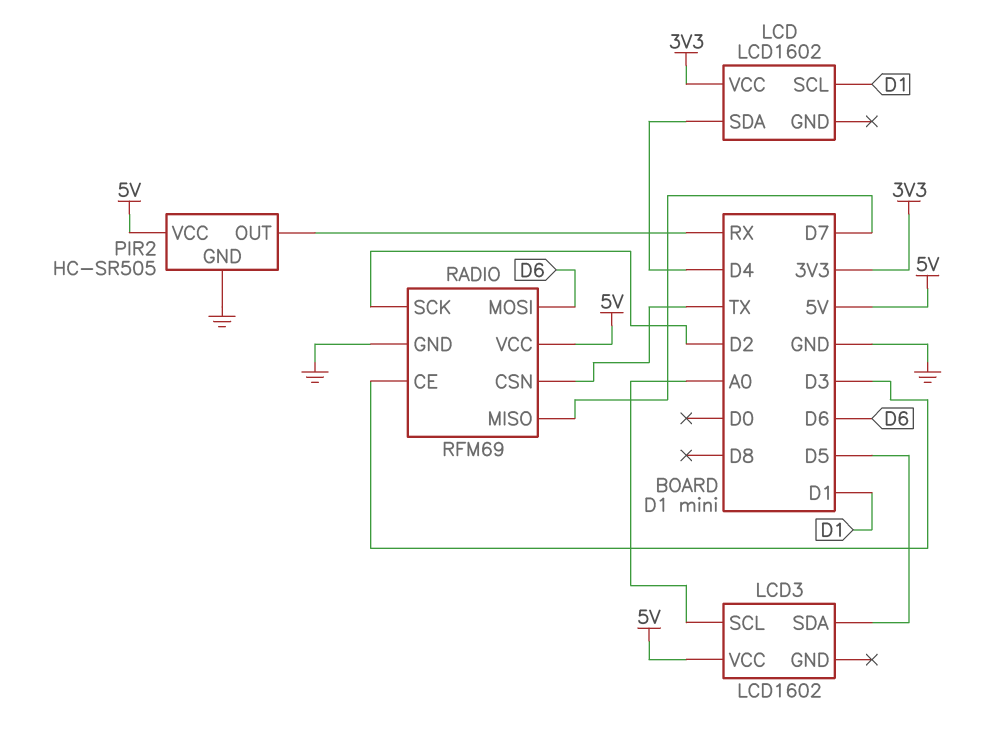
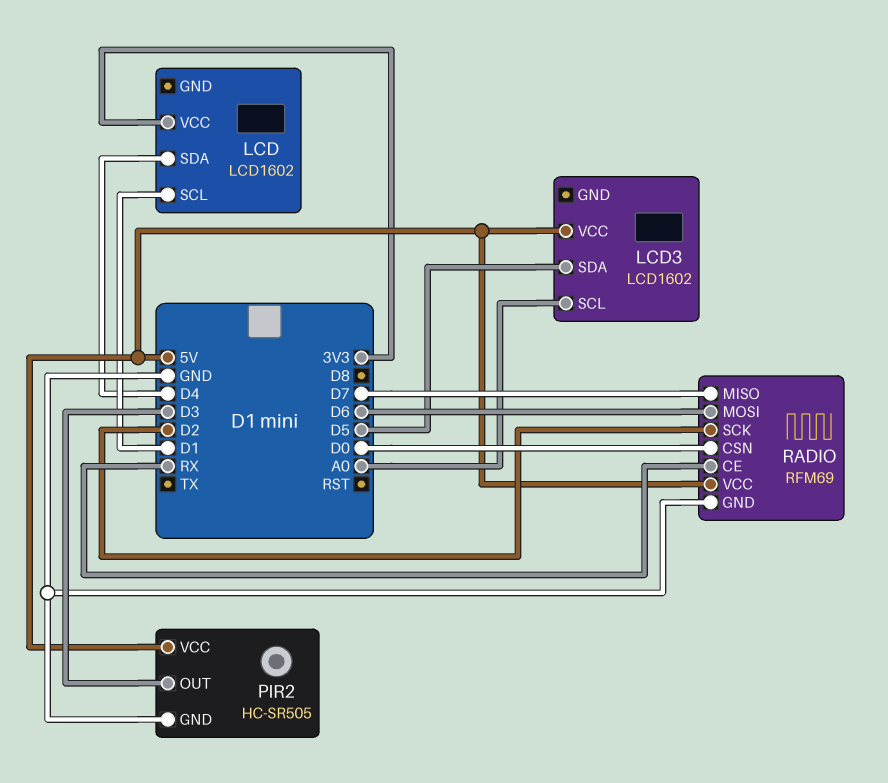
PIR2 pin OUT: RX -> D3
RADIO pin CE: D3 -> RX
RADIO pin CSN: TX -> D0

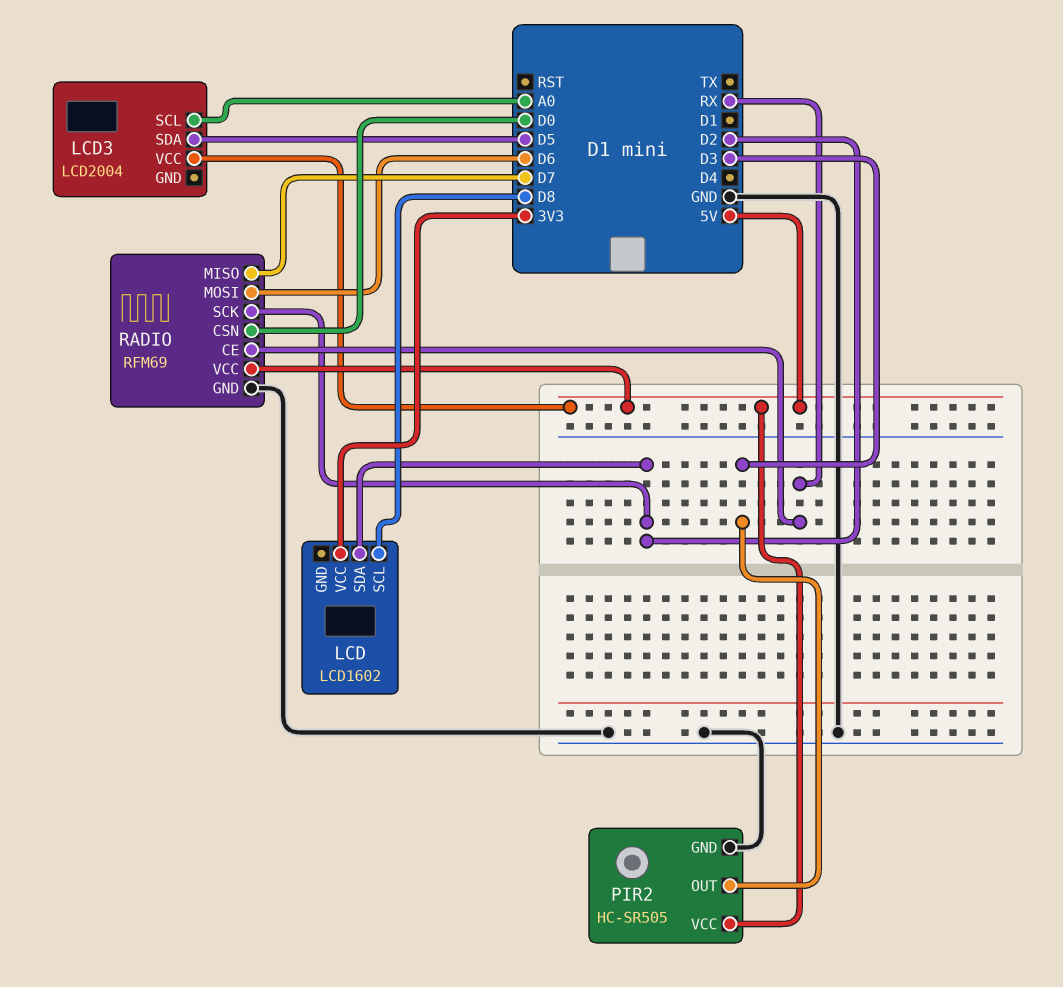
LCD pin SCL: D1 -> D8
LCD pin SDA: D4 -> D2
LCD3: LCD1602 -> LCD2004

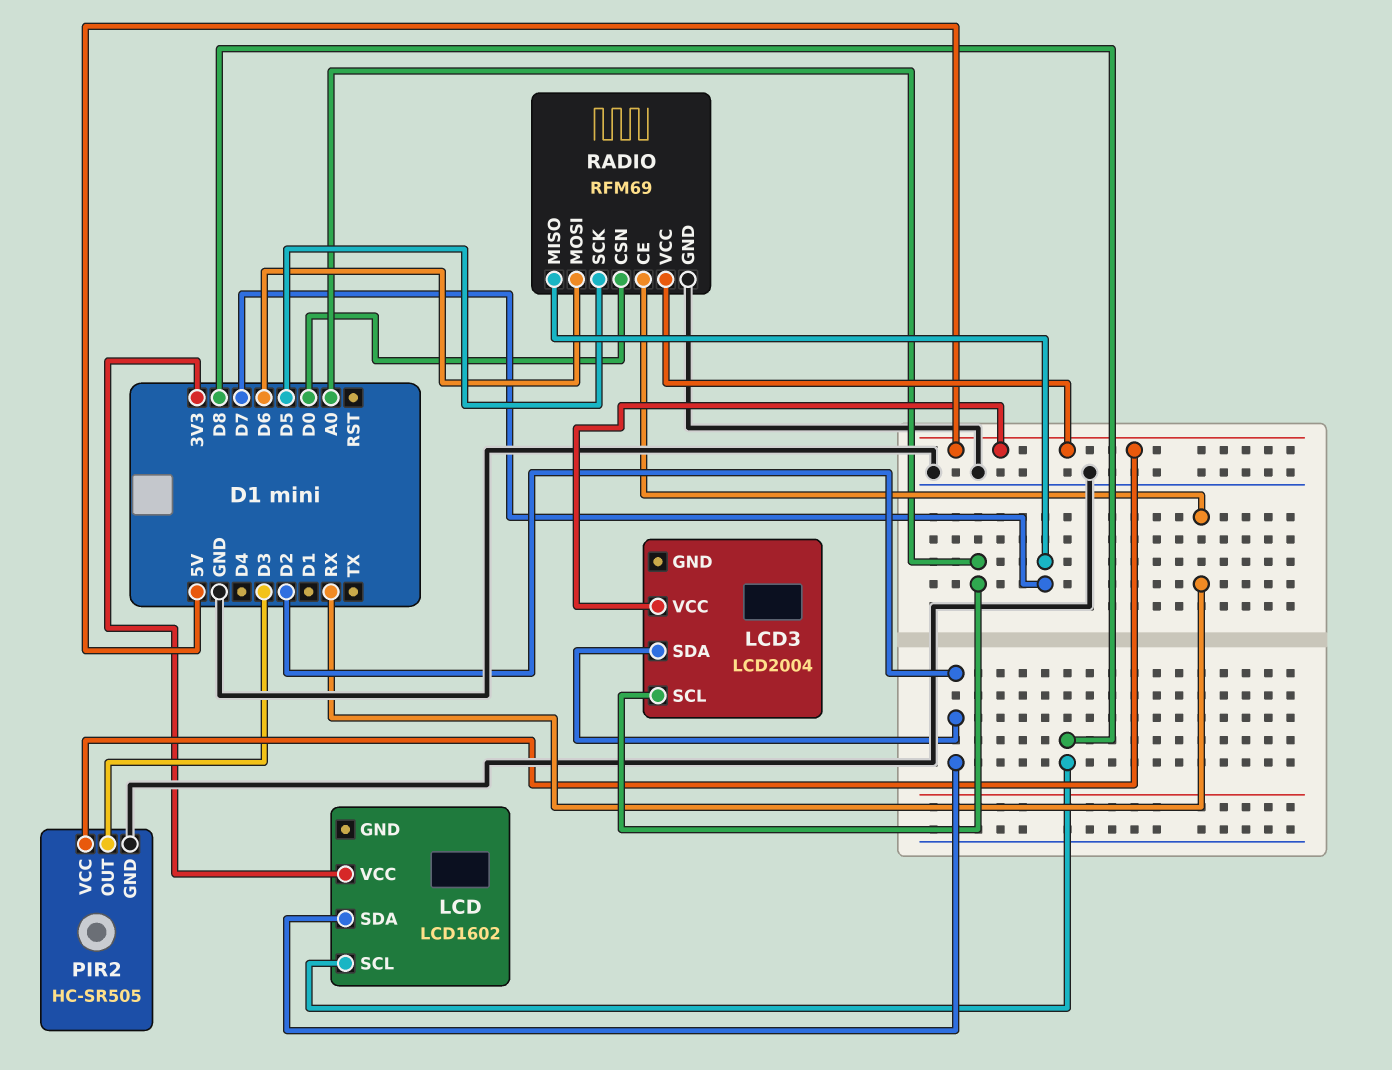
LCD3 pin SDA: D5 -> D2
RADIO pin SCK: D2 -> D5

